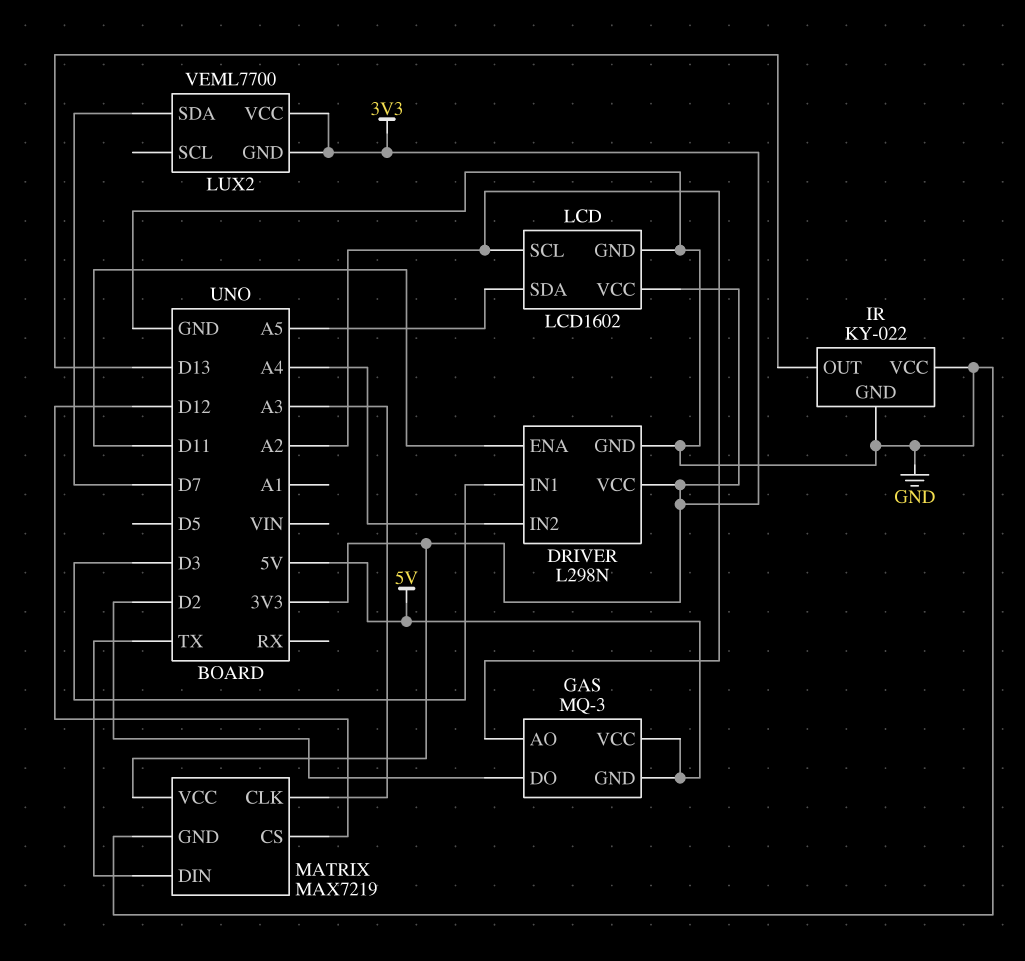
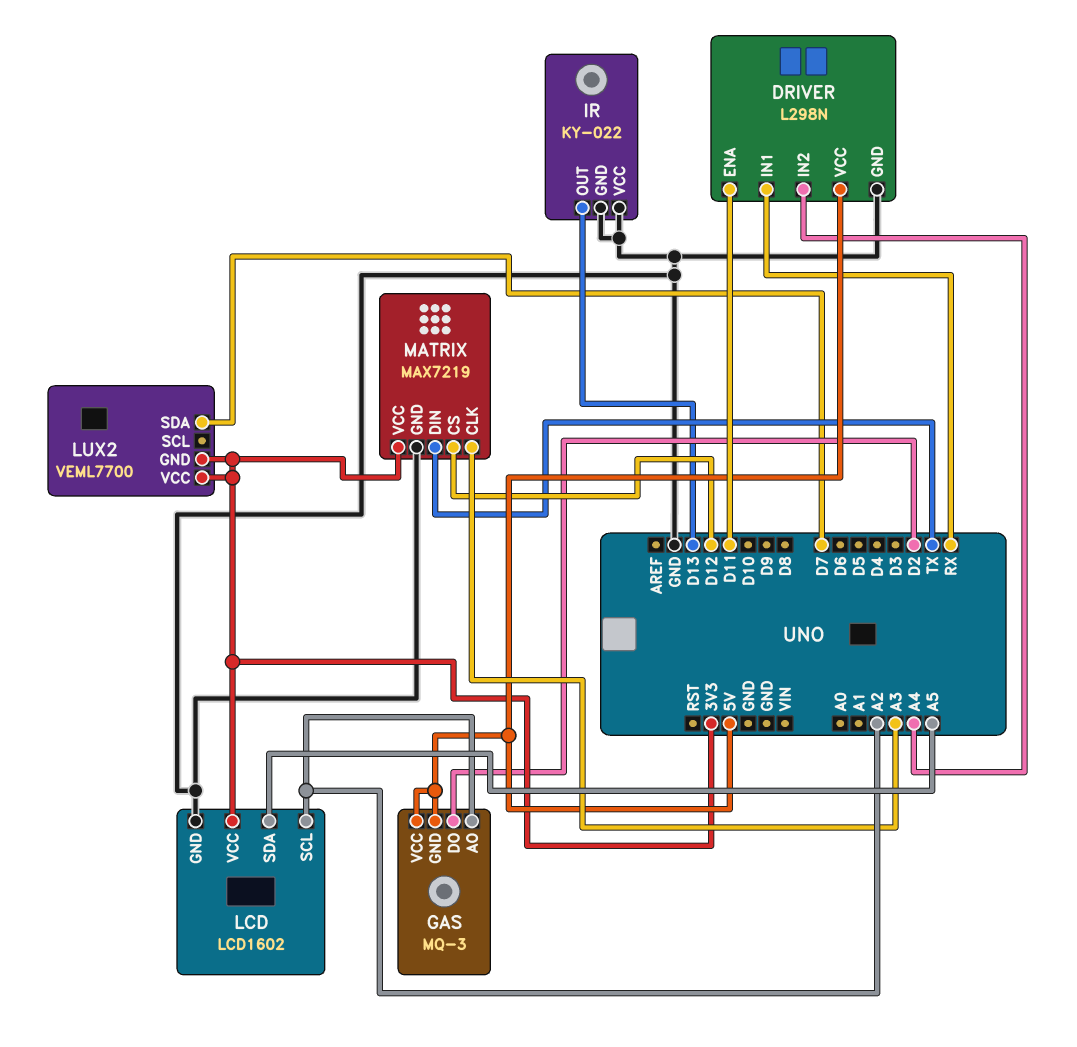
DRIVER pin IN1: D3 -> RX
DRIVER pin VCC: 3V3 -> 5V

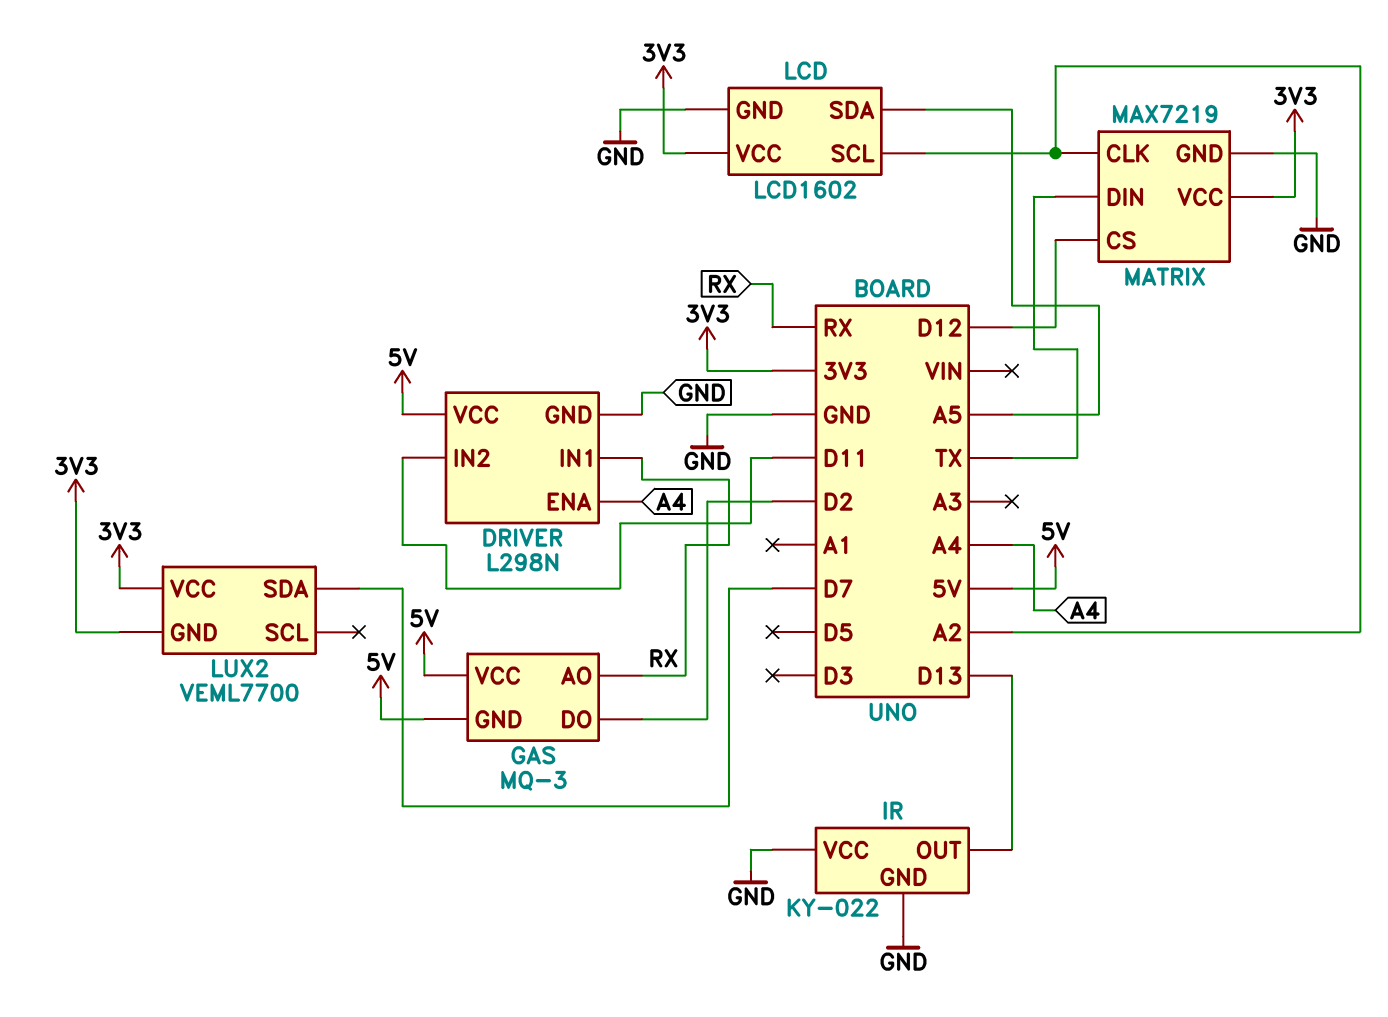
DRIVER pin ENA: D11 -> A4
DRIVER pin IN2: A4 -> D11
GAS pin AO: A2 -> RX
MATRIX pin CLK: A3 -> A2

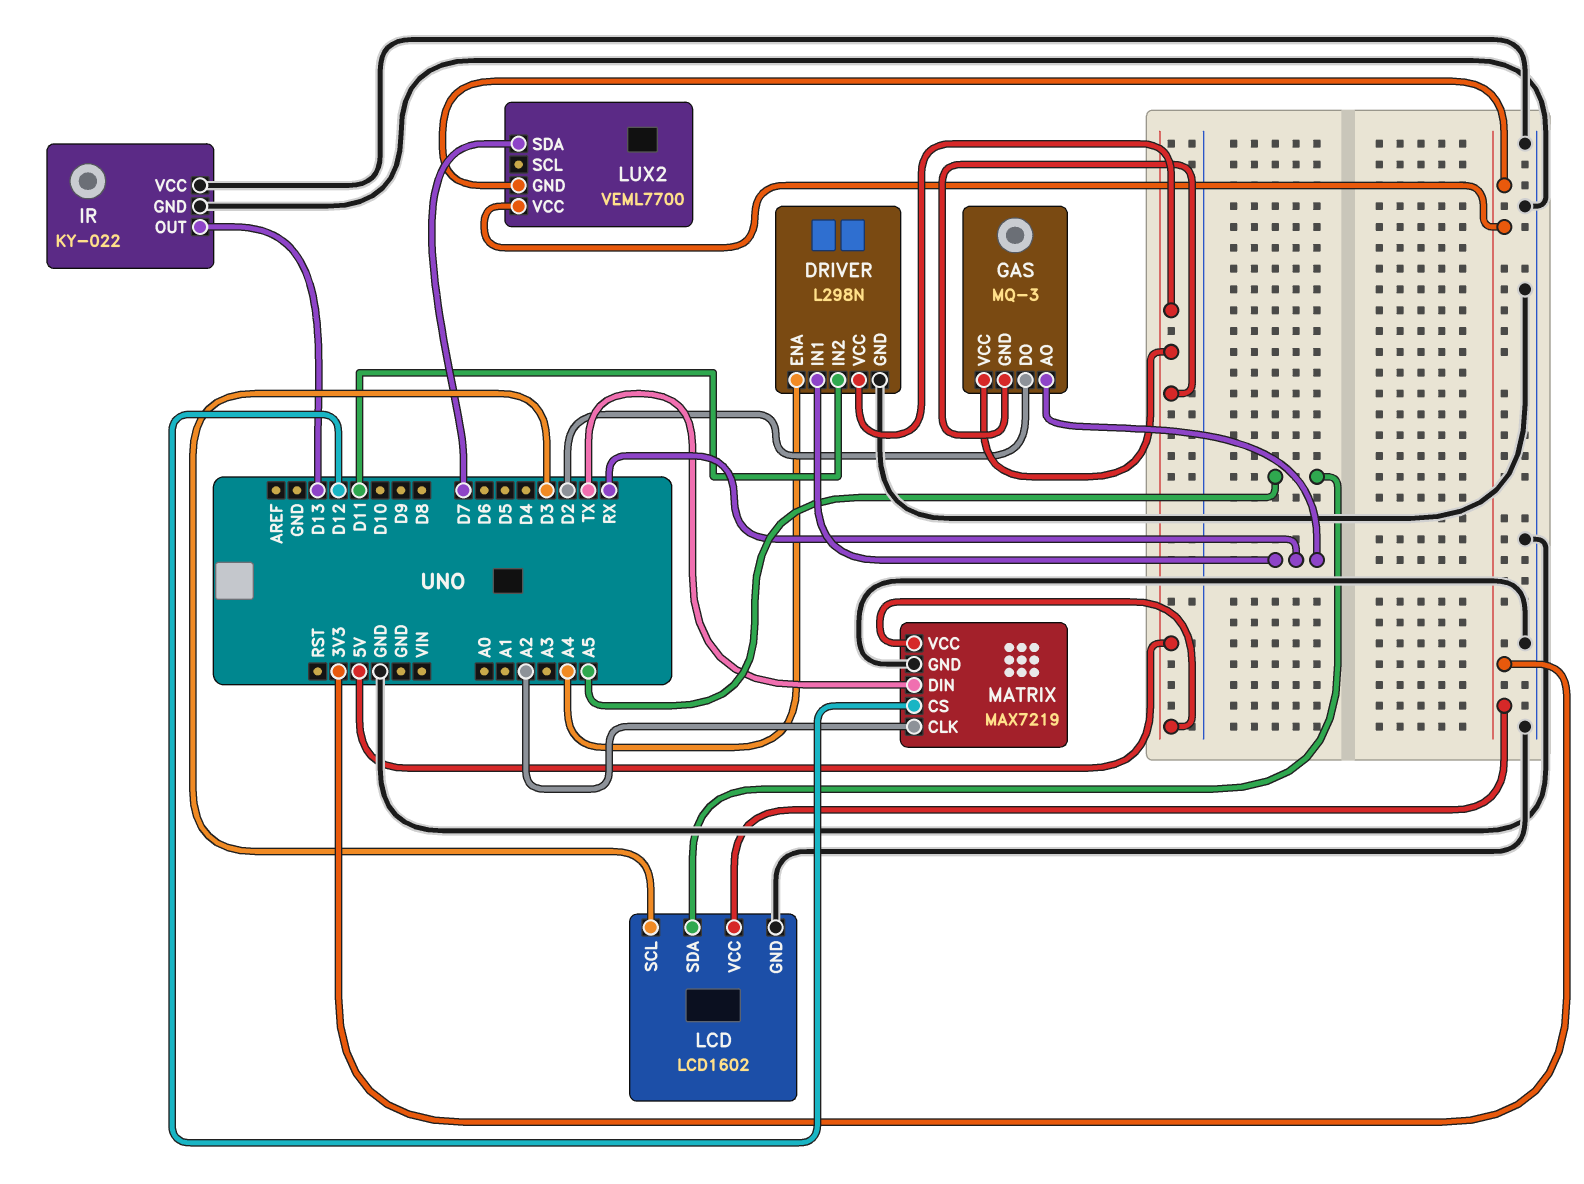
LCD pin SCL: A2 -> D3
MATRIX pin VCC: 3V3 -> 5V

